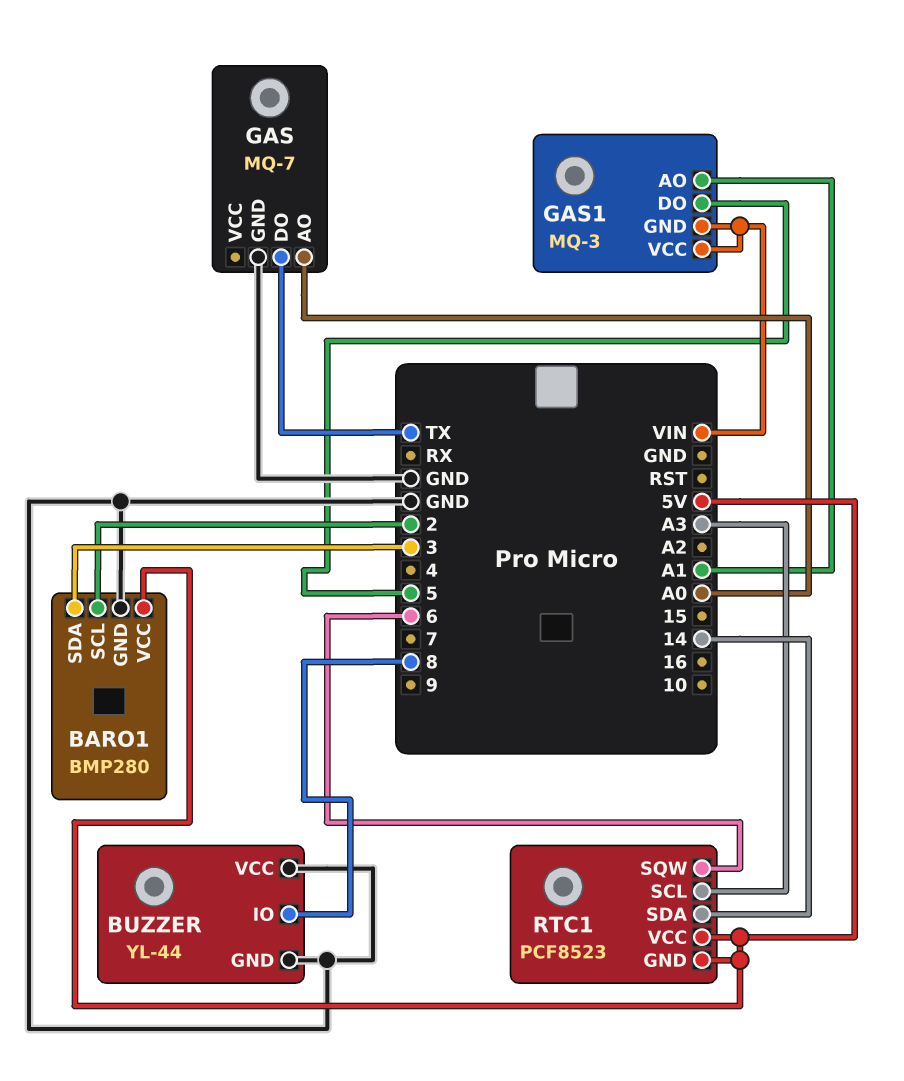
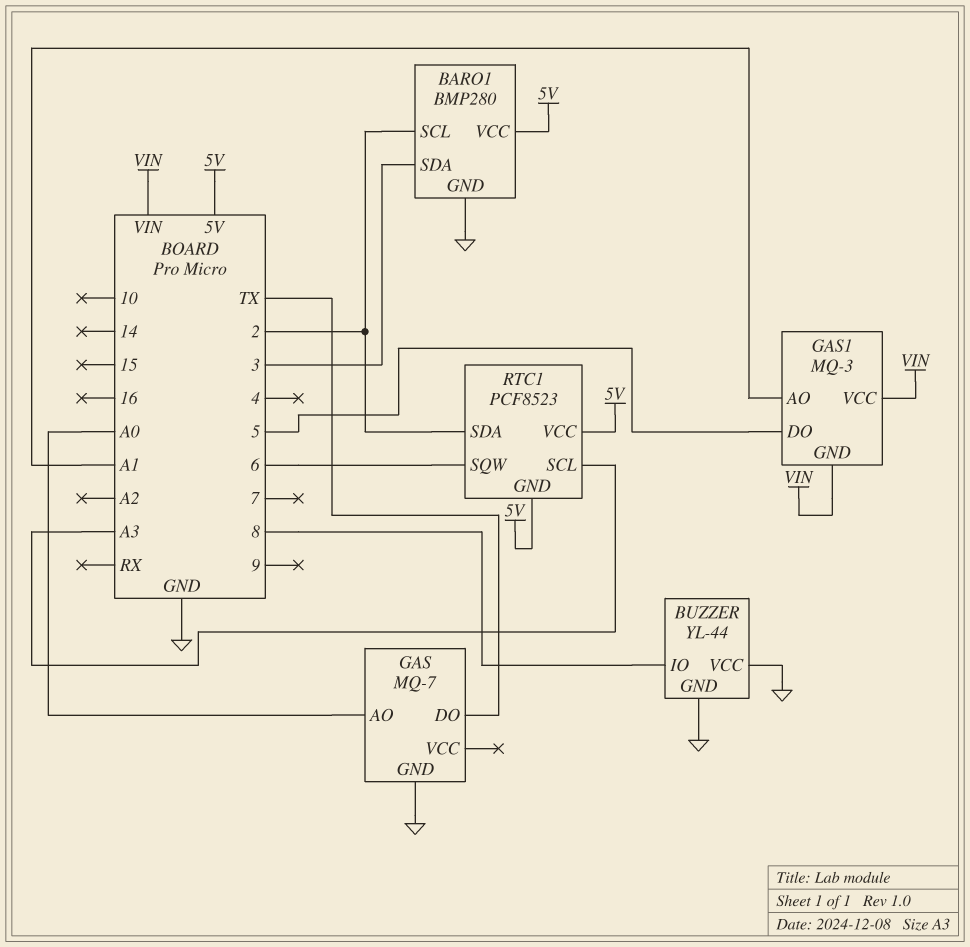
RTC1 pin SDA: 14 -> 2

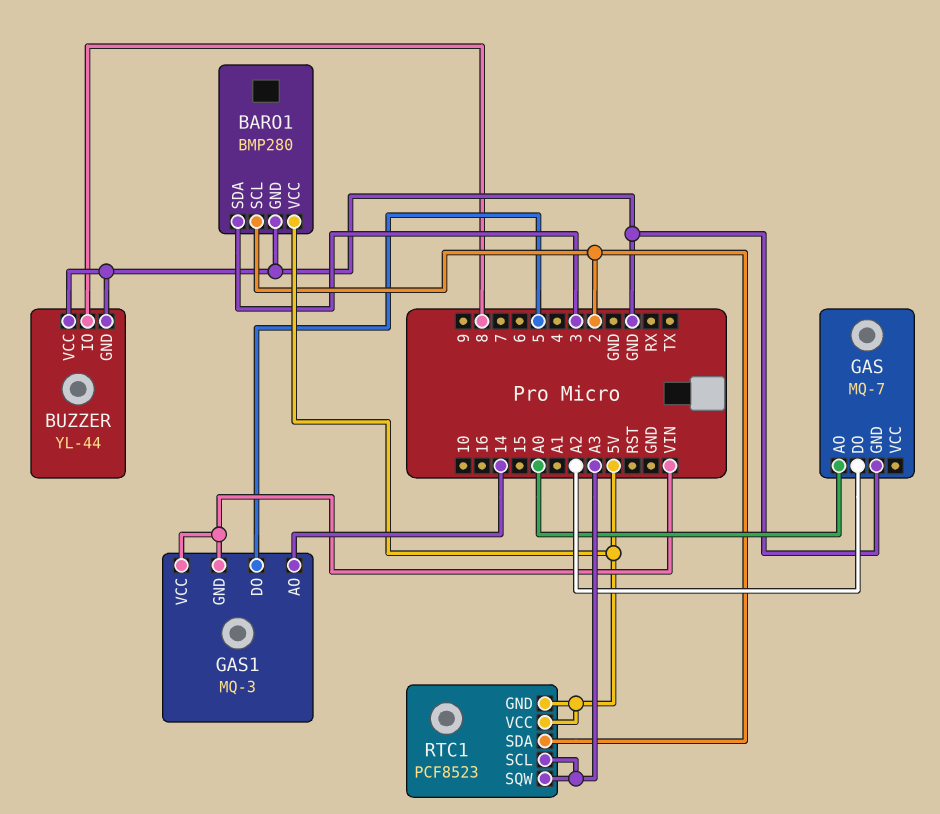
GAS pin DO: TX -> A2
GAS1 pin AO: A1 -> 14
RTC1 pin SQW: 6 -> A3

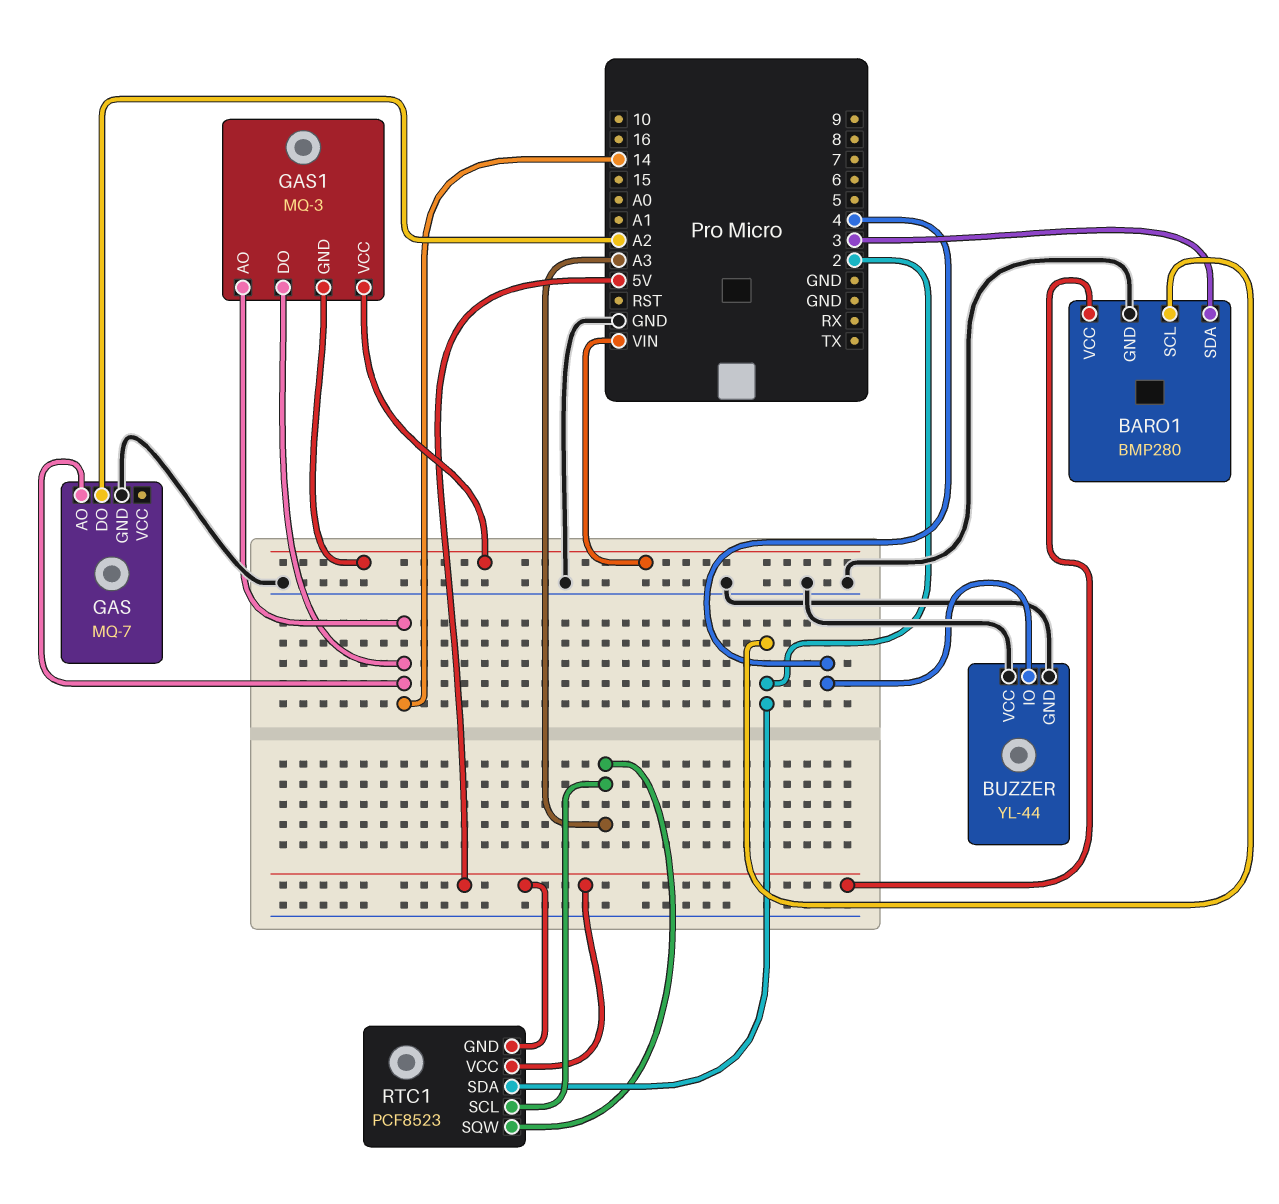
BUZZER pin IO: 8 -> 4
GAS pin AO: A0 -> 14
GAS1 pin DO: 5 -> 14

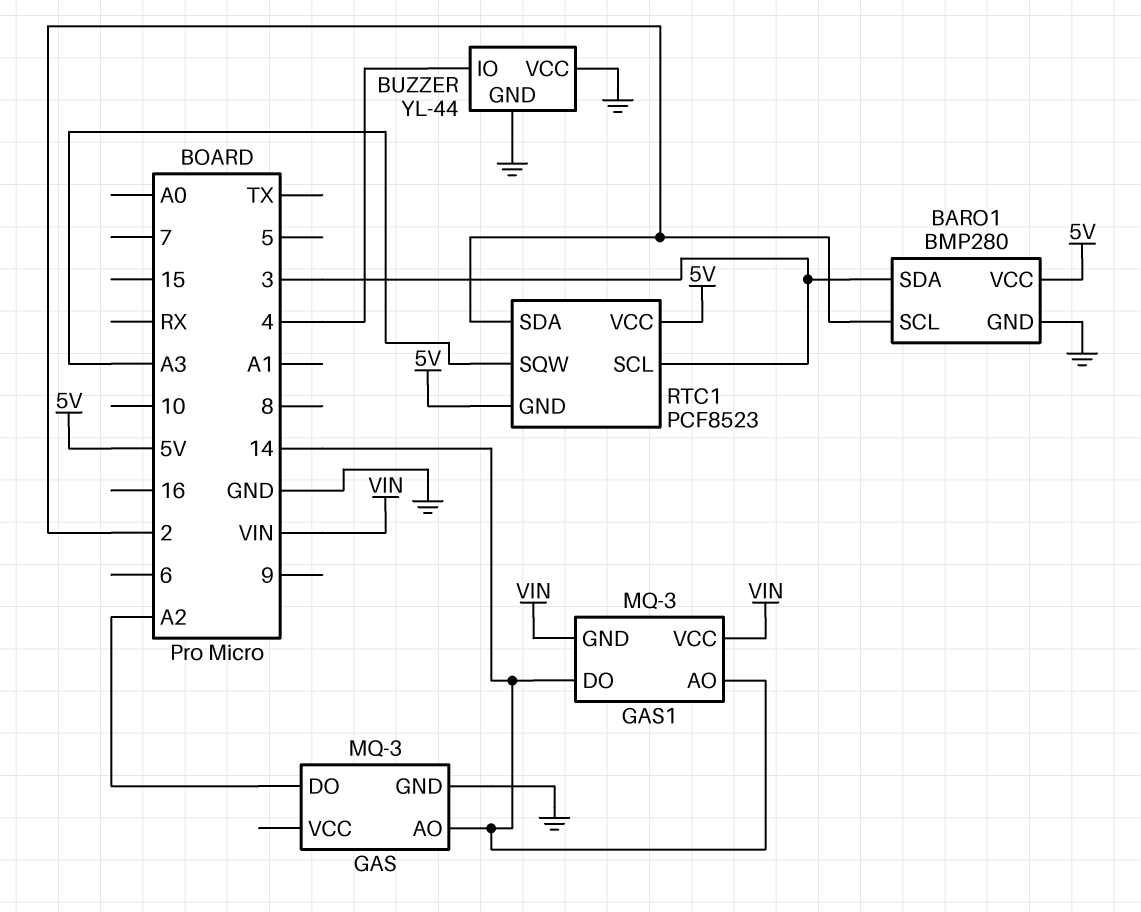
GAS: MQ-7 -> MQ-3
RTC1 pin SCL: A3 -> 3

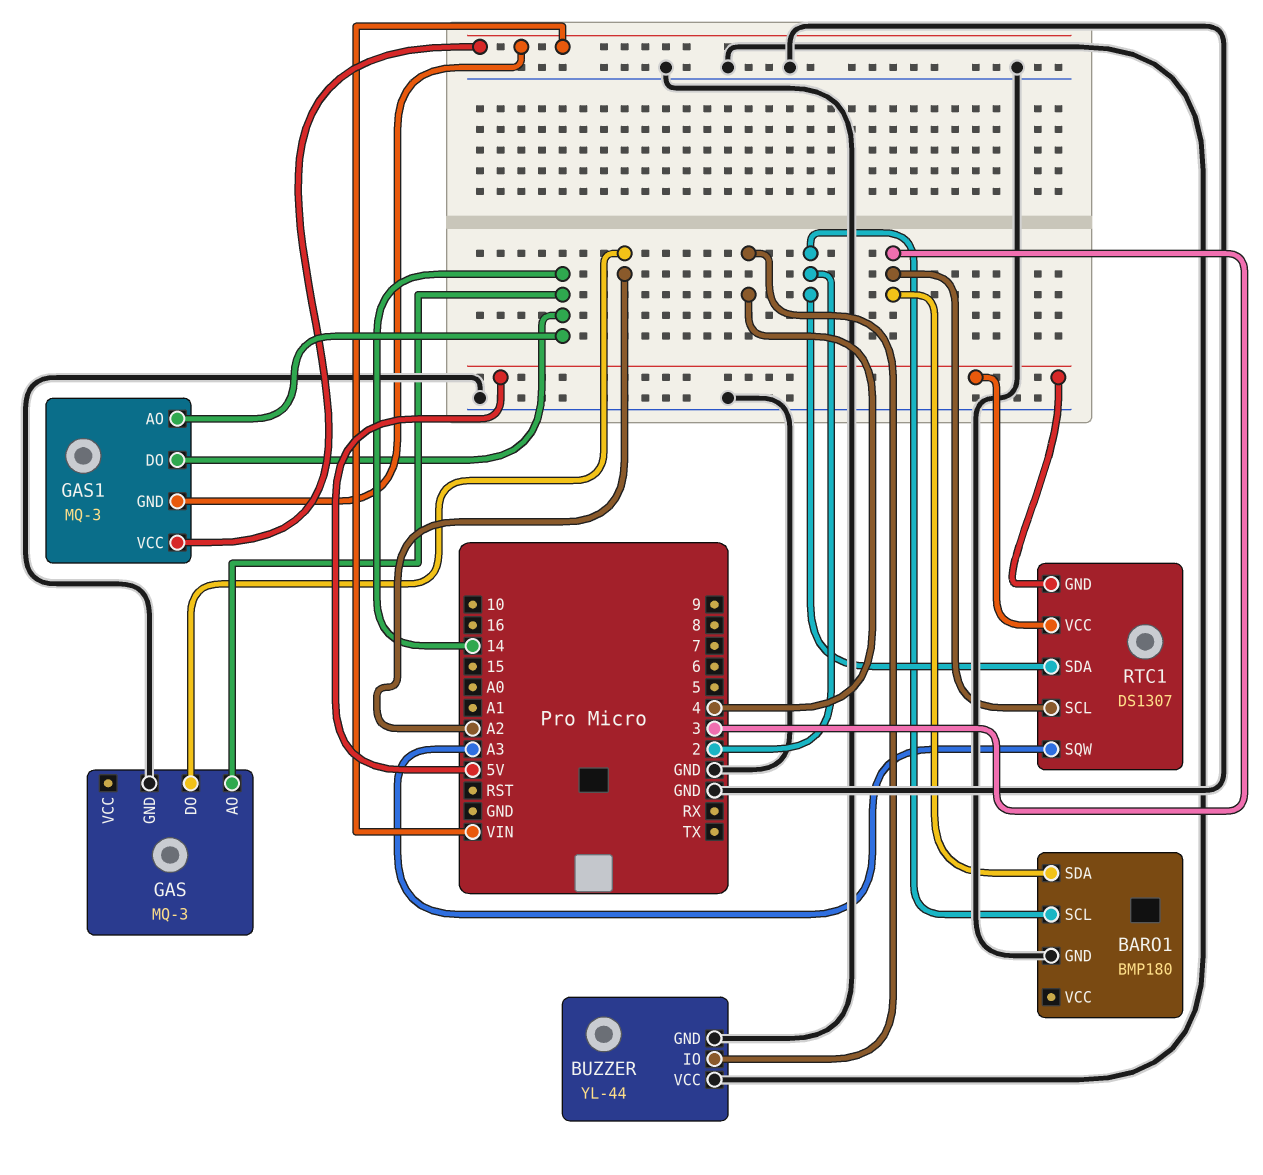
BARO1: BMP280 -> BMP180
BARO1 pin VCC: 5V -> none
RTC1: PCF8523 -> DS1307

